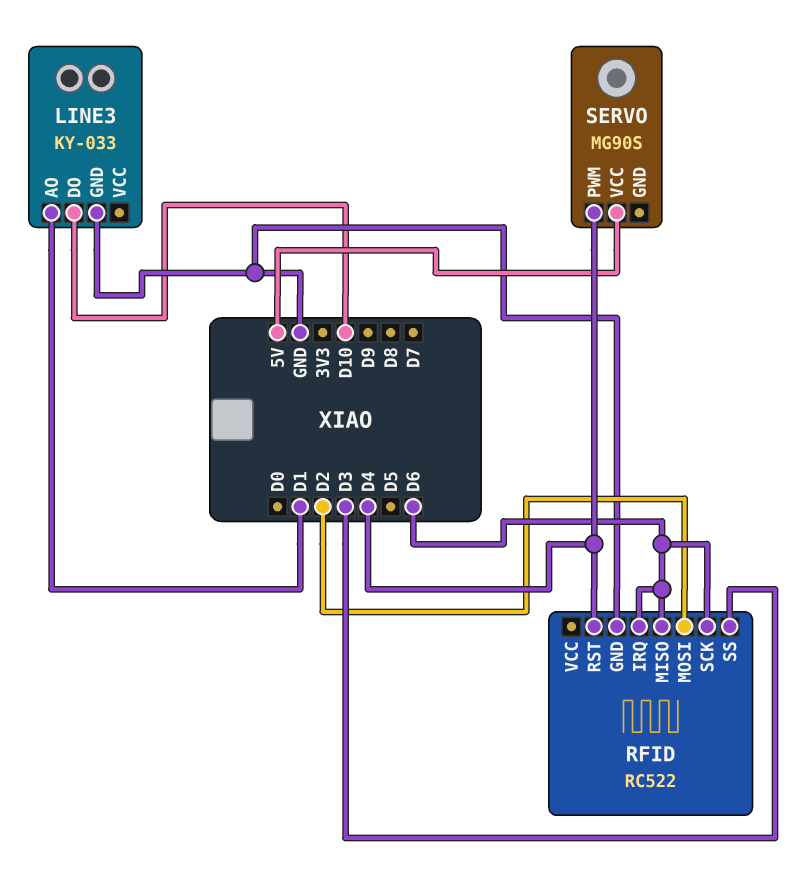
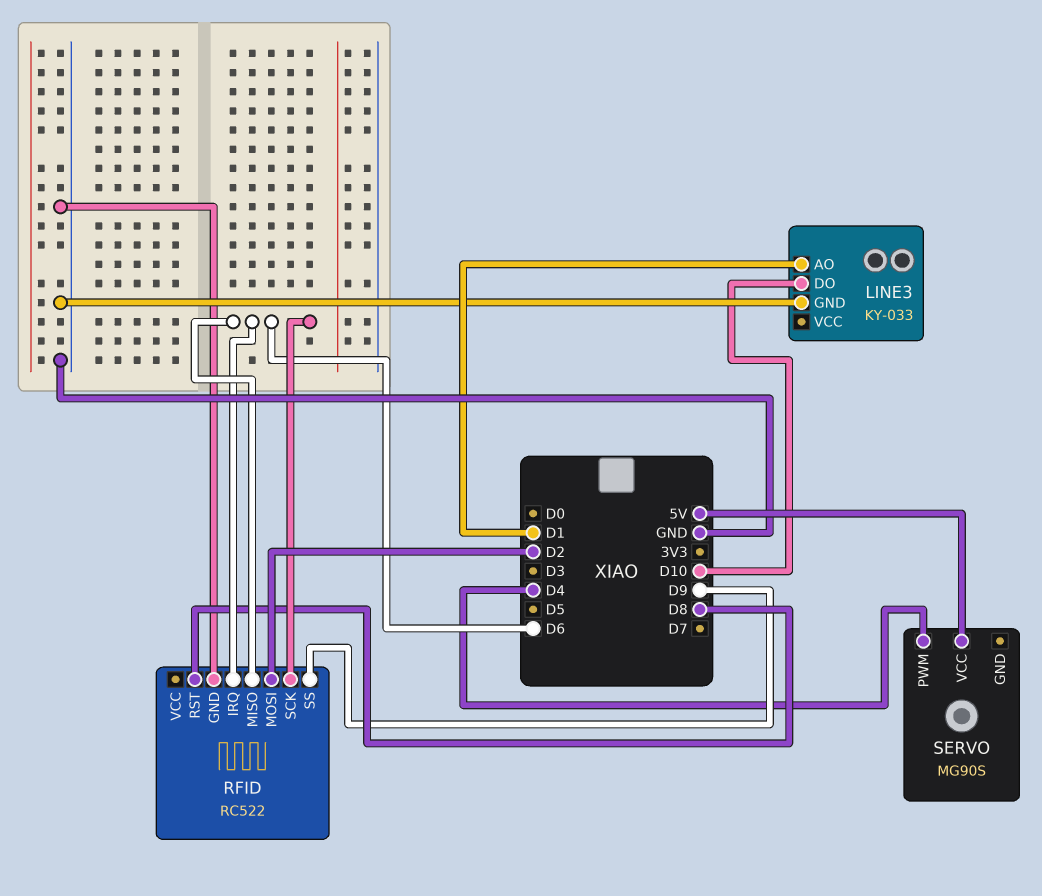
RFID pin RST: D4 -> D8
RFID pin SS: D3 -> D9

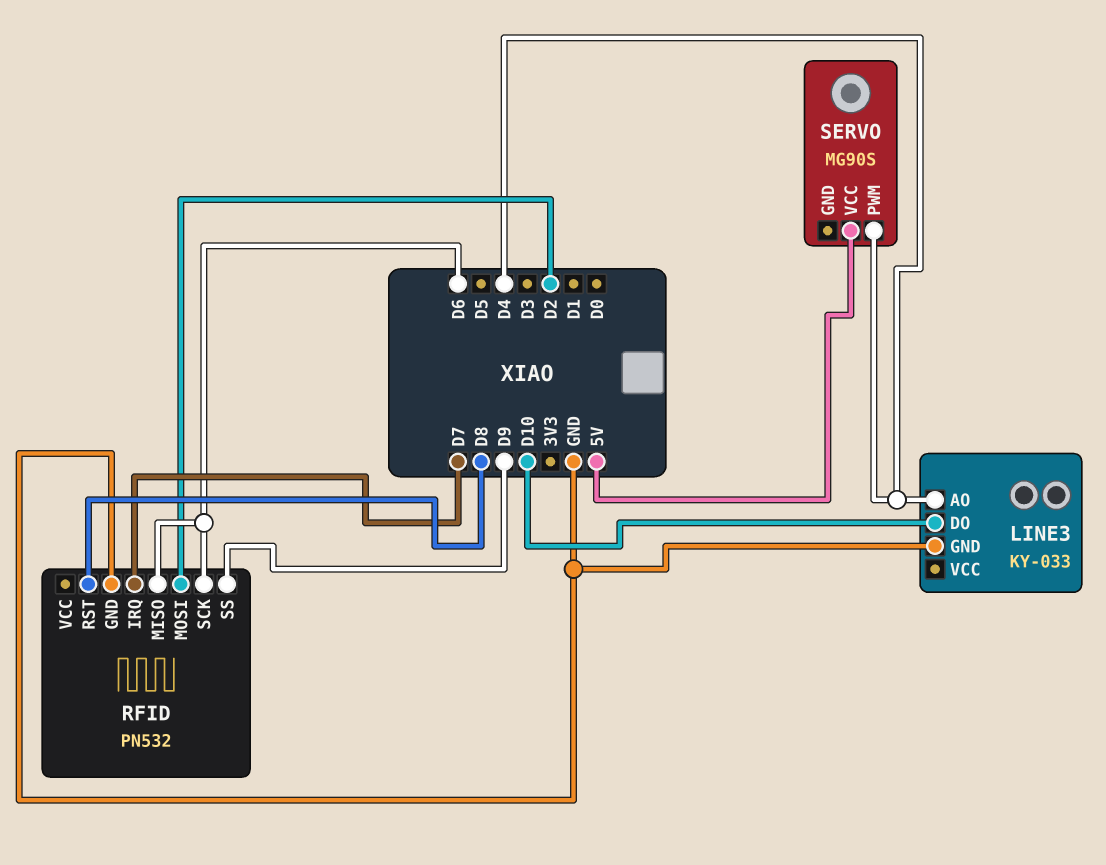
LINE3 pin AO: D1 -> D4
RFID: RC522 -> PN532
RFID pin IRQ: D6 -> D7

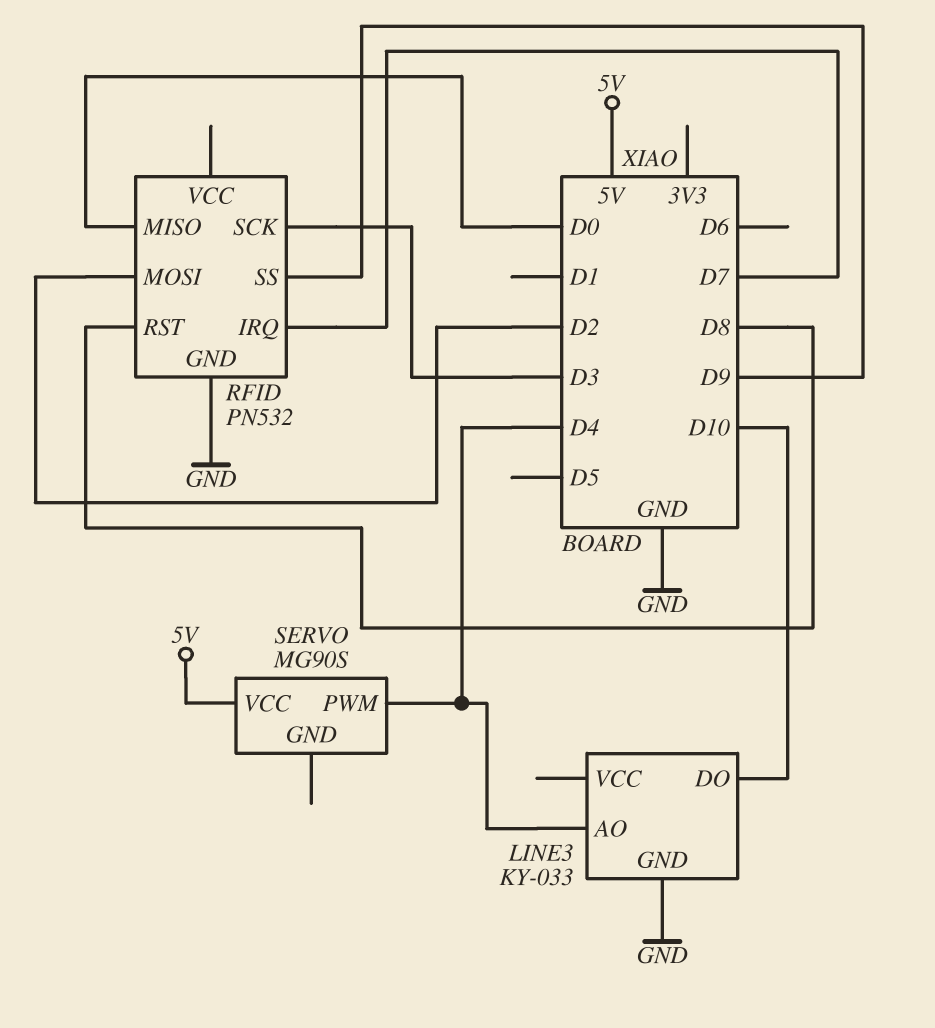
RFID pin MISO: D6 -> D0
RFID pin SCK: D6 -> D3

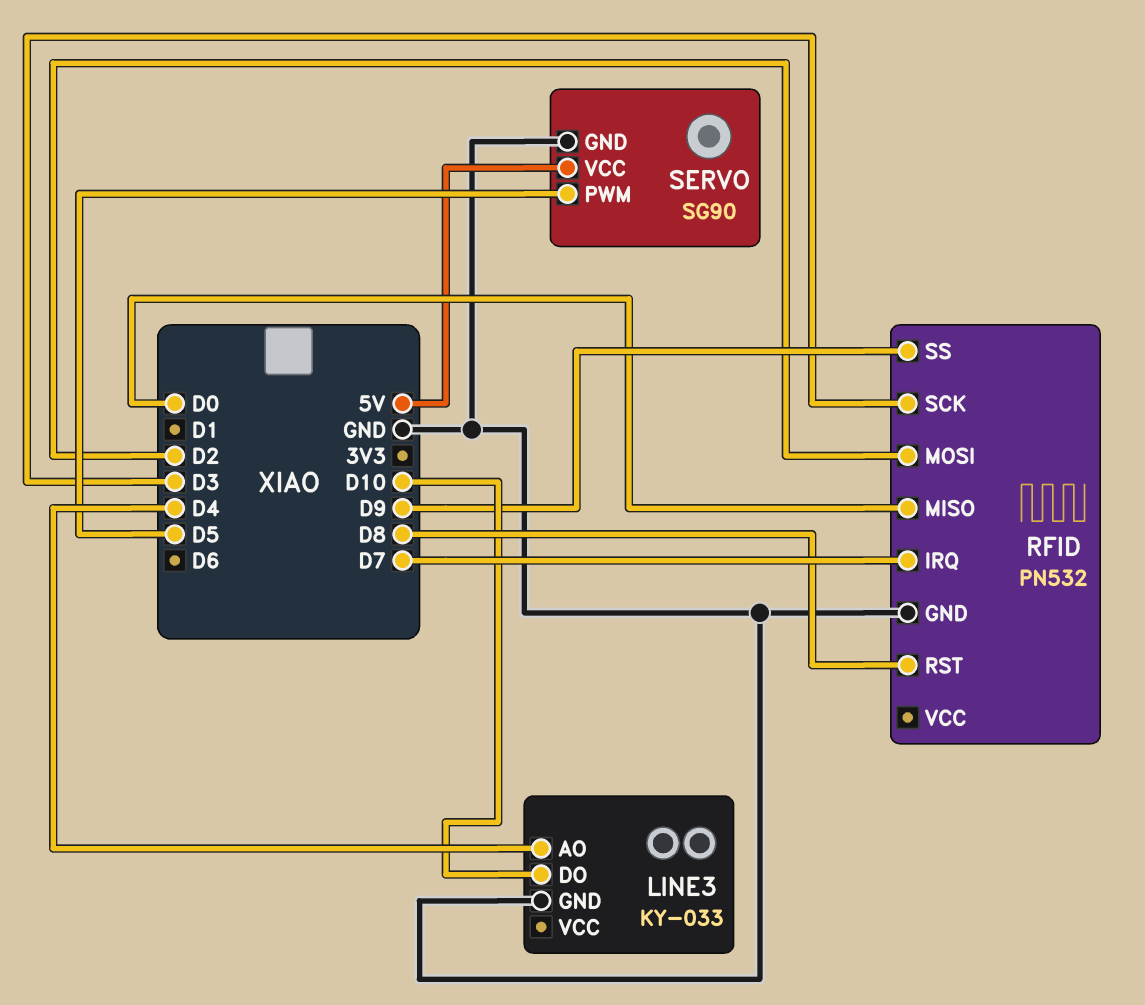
SERVO: MG90S -> SG90
SERVO pin GND: none -> GND
SERVO pin PWM: D4 -> D5

